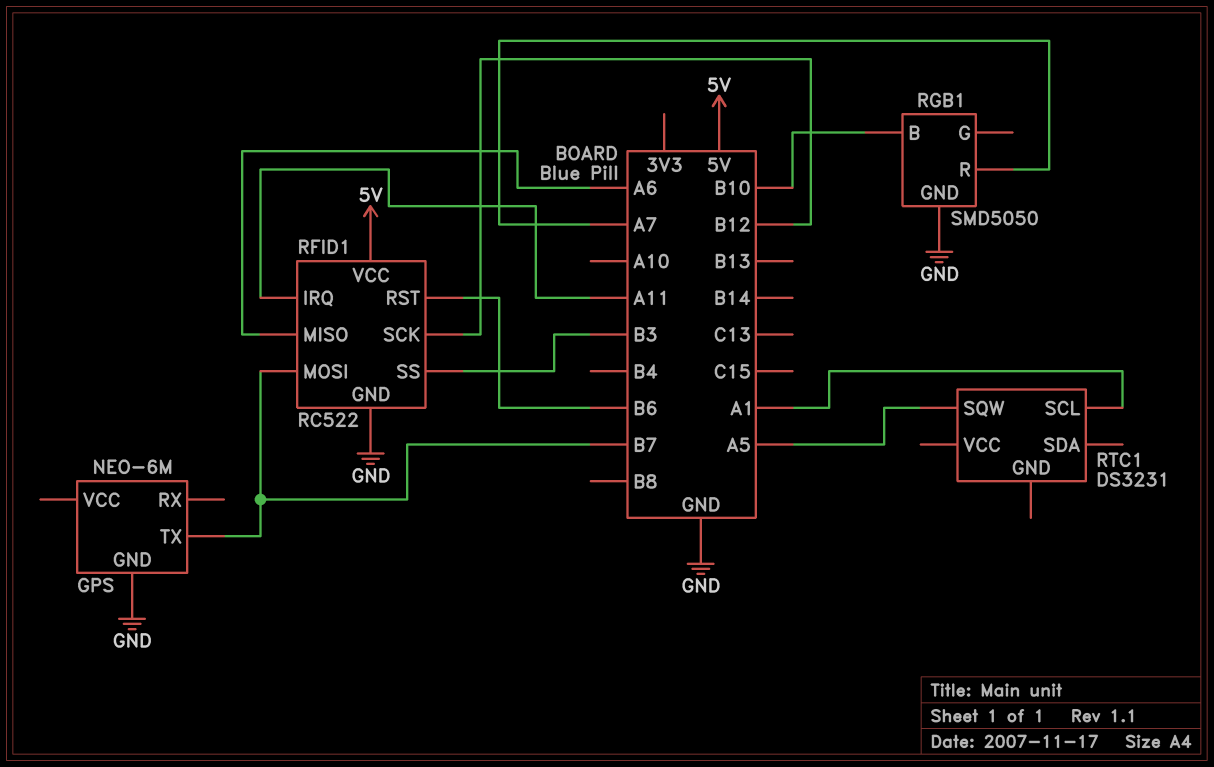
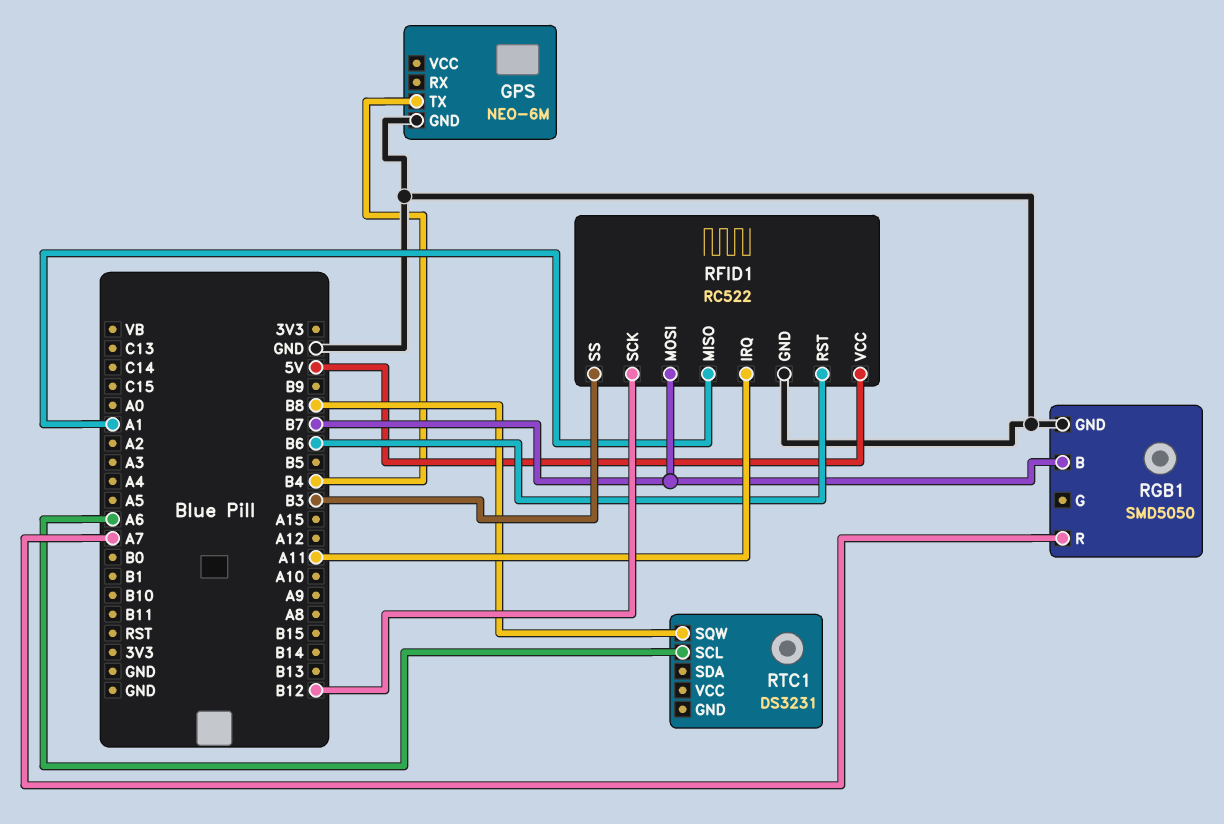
GPS pin TX: B7 -> B4
RFID1 pin MISO: A6 -> A1
RGB1 pin B: B10 -> B7
RTC1 pin SCL: A1 -> A6
RTC1 pin SQW: A5 -> B8

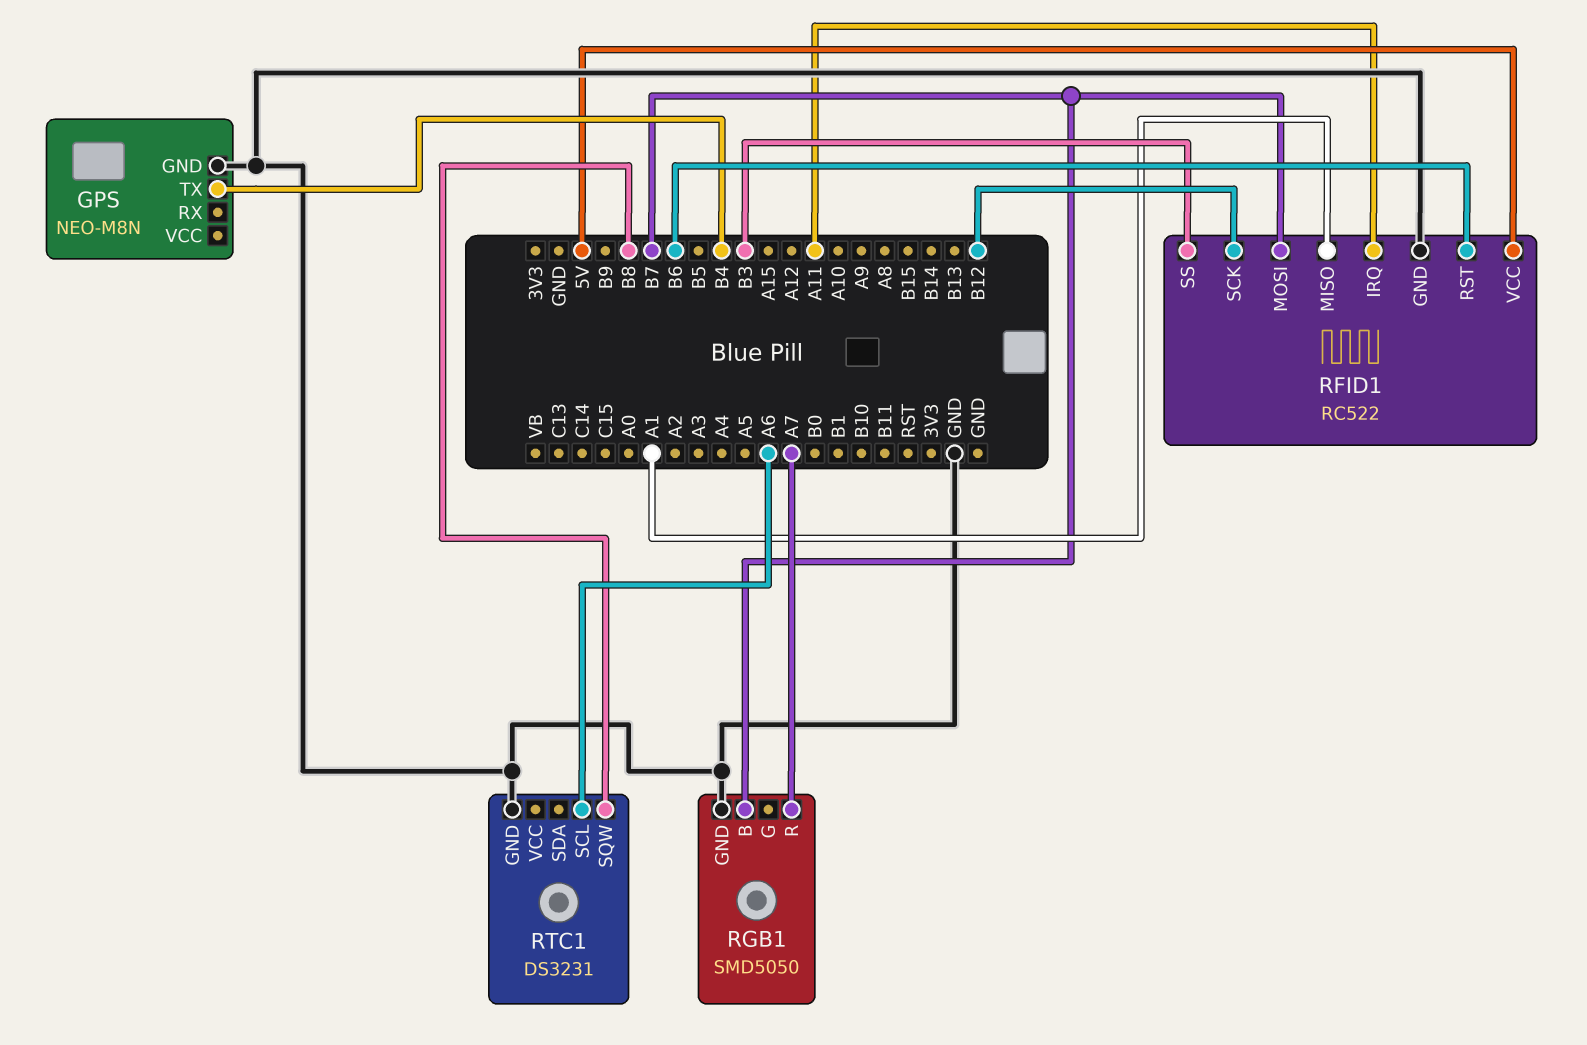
GPS: NEO-6M -> NEO-M8N
RTC1 pin GND: none -> GND

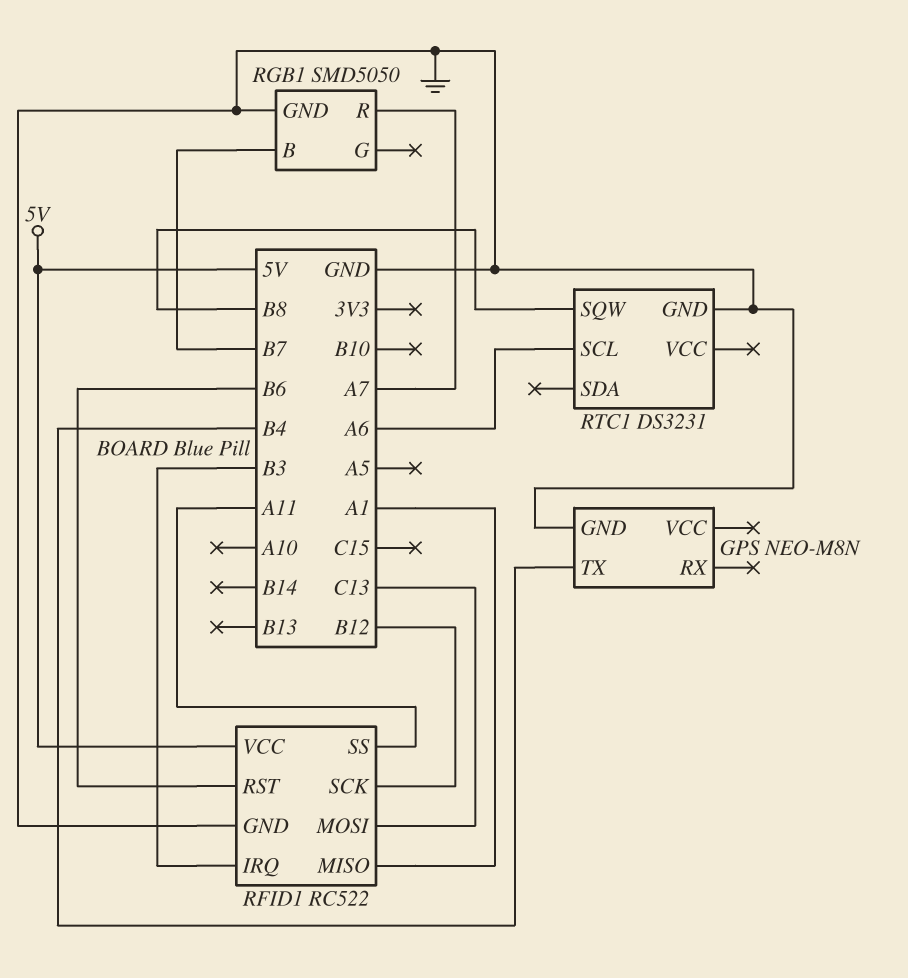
RFID1 pin IRQ: A11 -> B3
RFID1 pin MOSI: B7 -> C13
RFID1 pin SS: B3 -> A11

